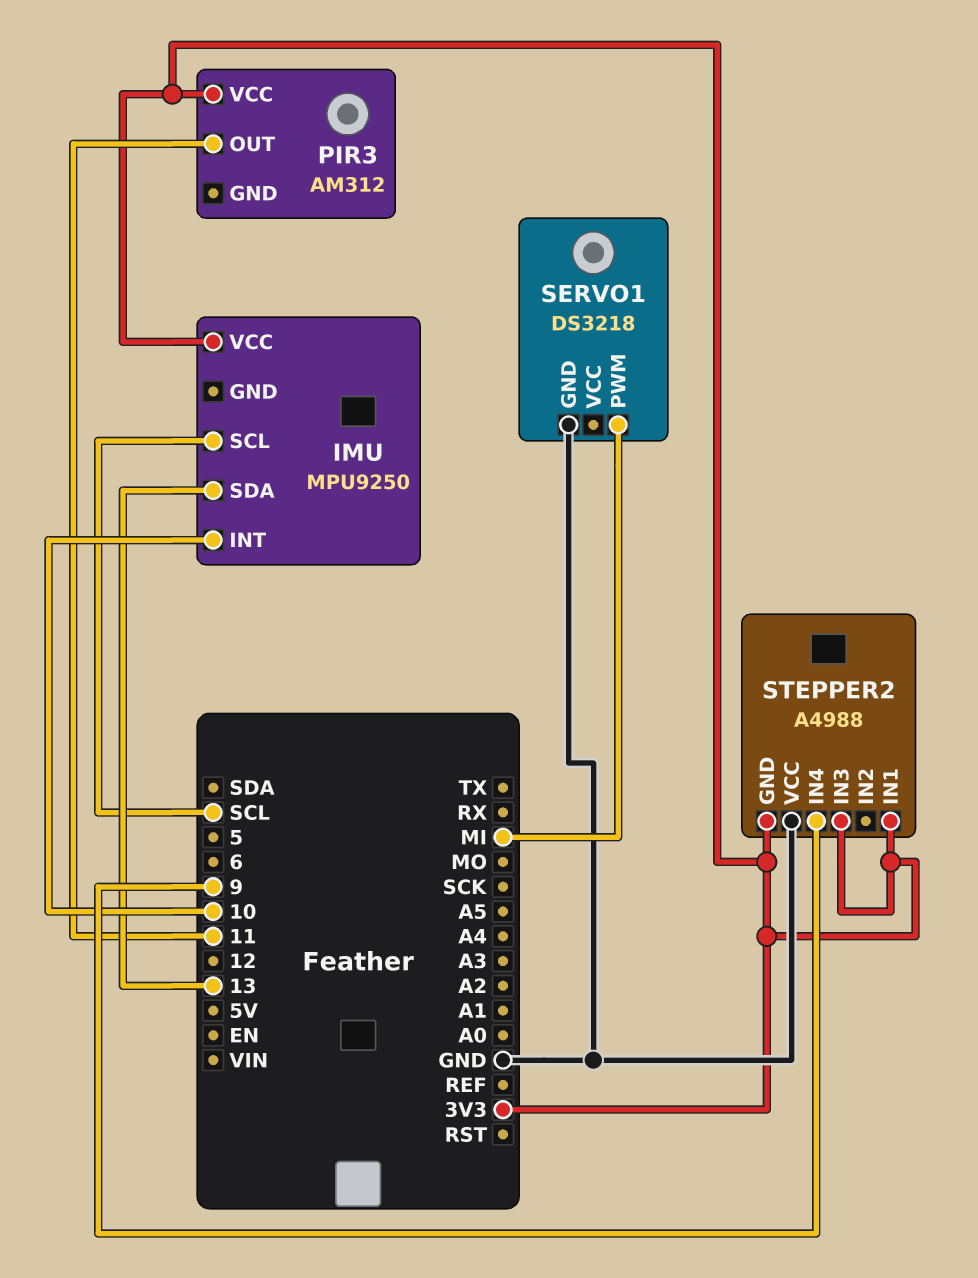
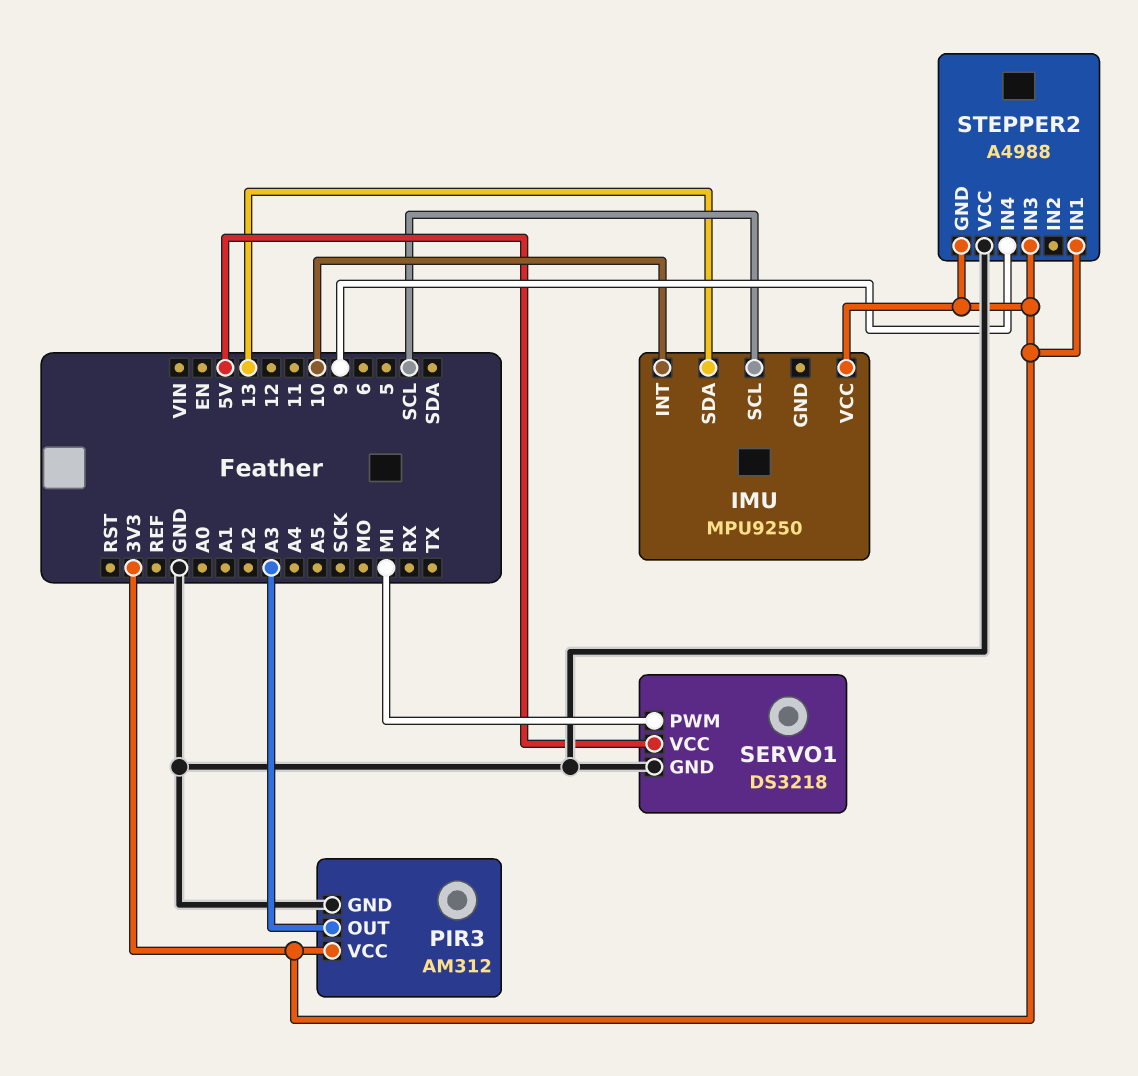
PIR3 pin GND: none -> GND
PIR3 pin OUT: 11 -> A3
SERVO1 pin VCC: none -> 5V

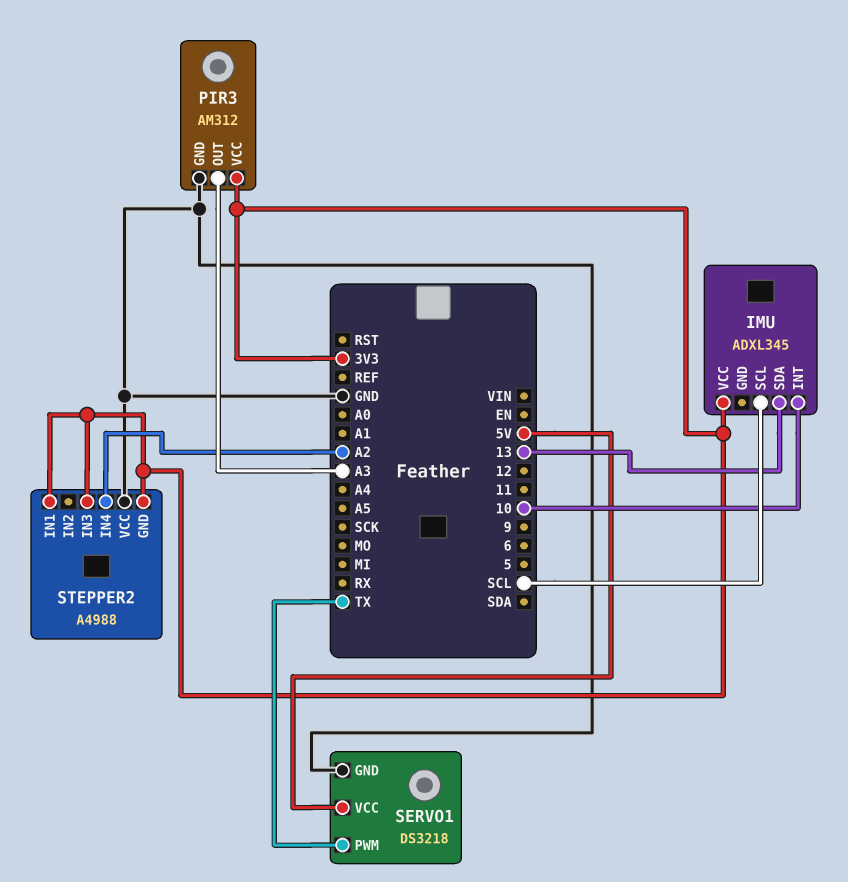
IMU: MPU9250 -> ADXL345
SERVO1 pin PWM: MI -> TX
STEPPER2 pin IN4: 9 -> A2

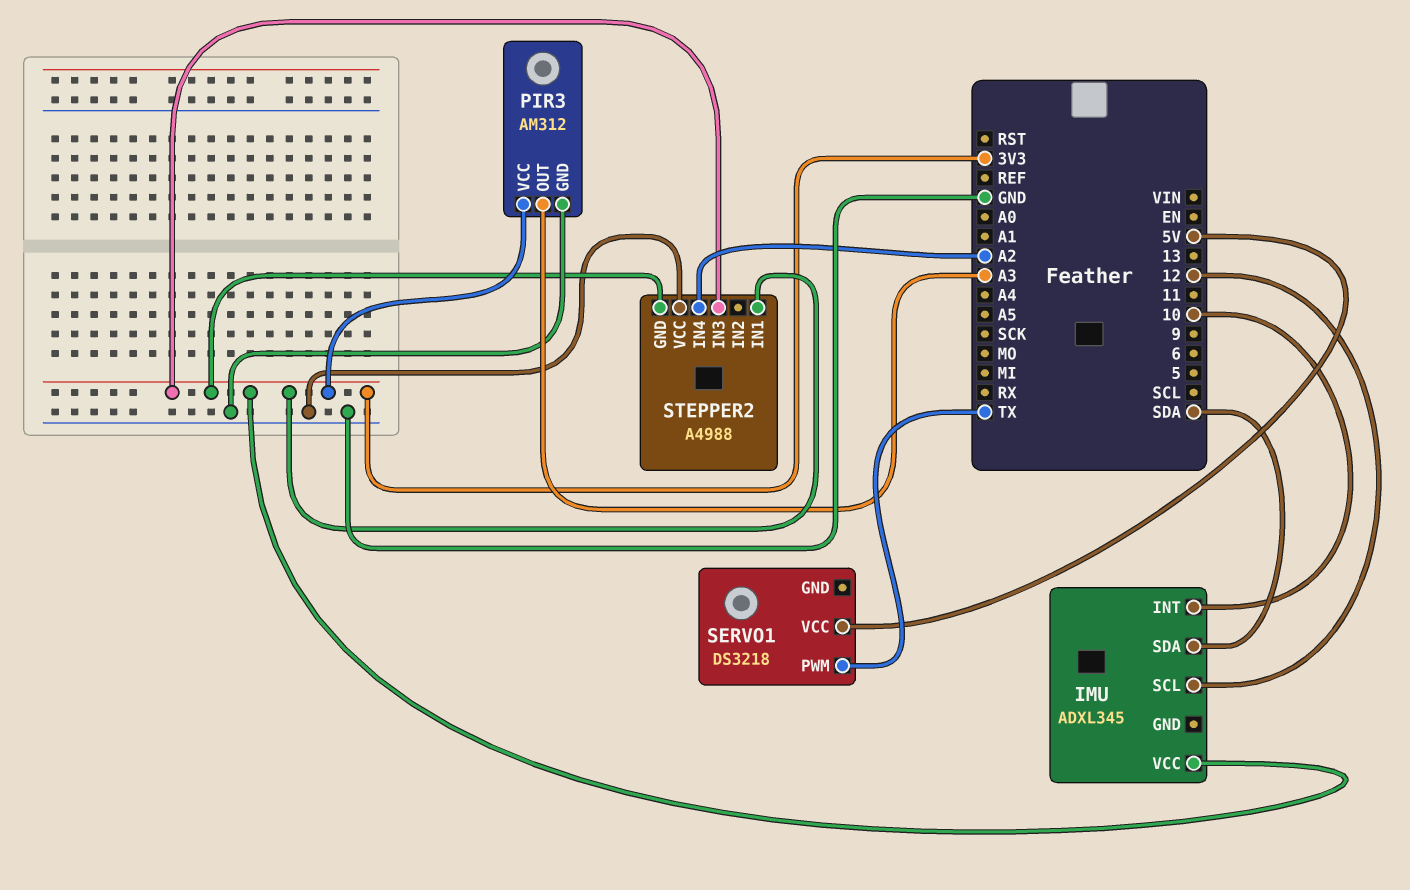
IMU pin SCL: SCL -> 12
IMU pin SDA: 13 -> SDA
SERVO1 pin GND: GND -> none

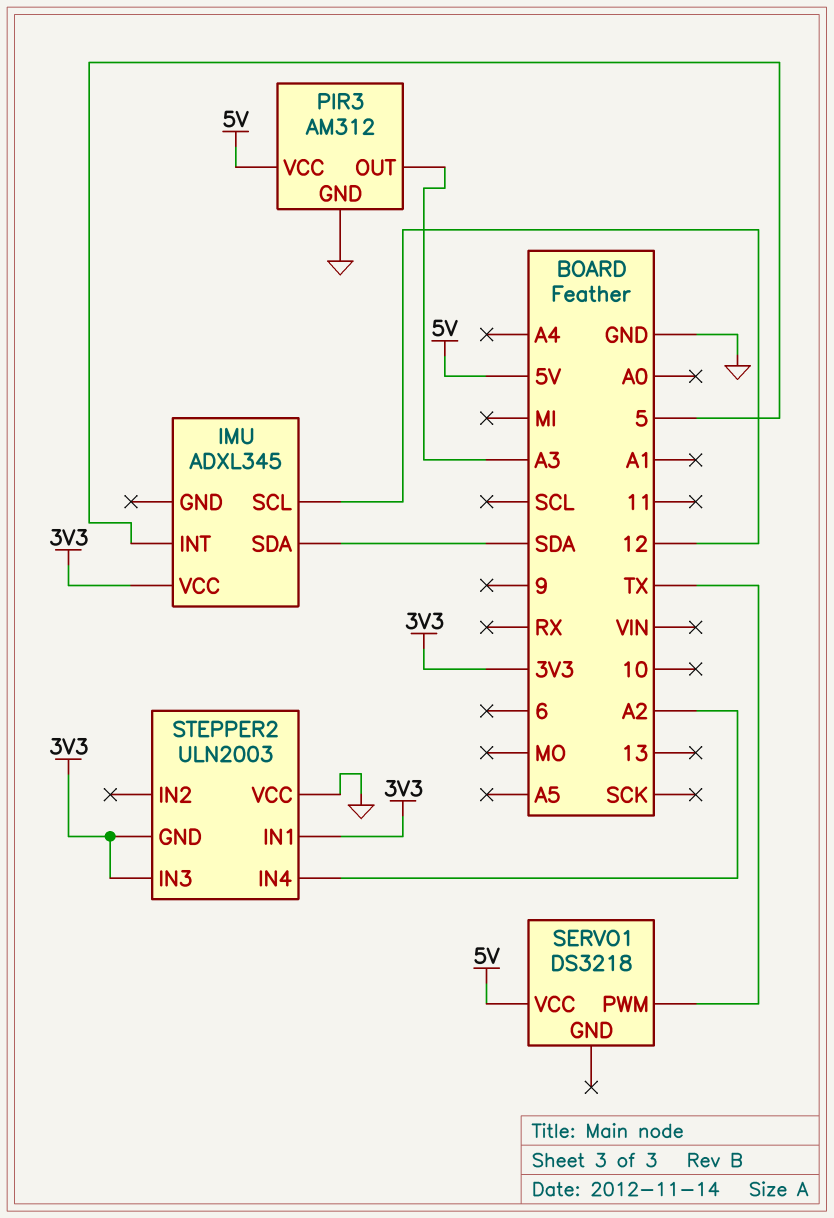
IMU pin INT: 10 -> 5
PIR3 pin VCC: 3V3 -> 5V
STEPPER2: A4988 -> ULN2003

